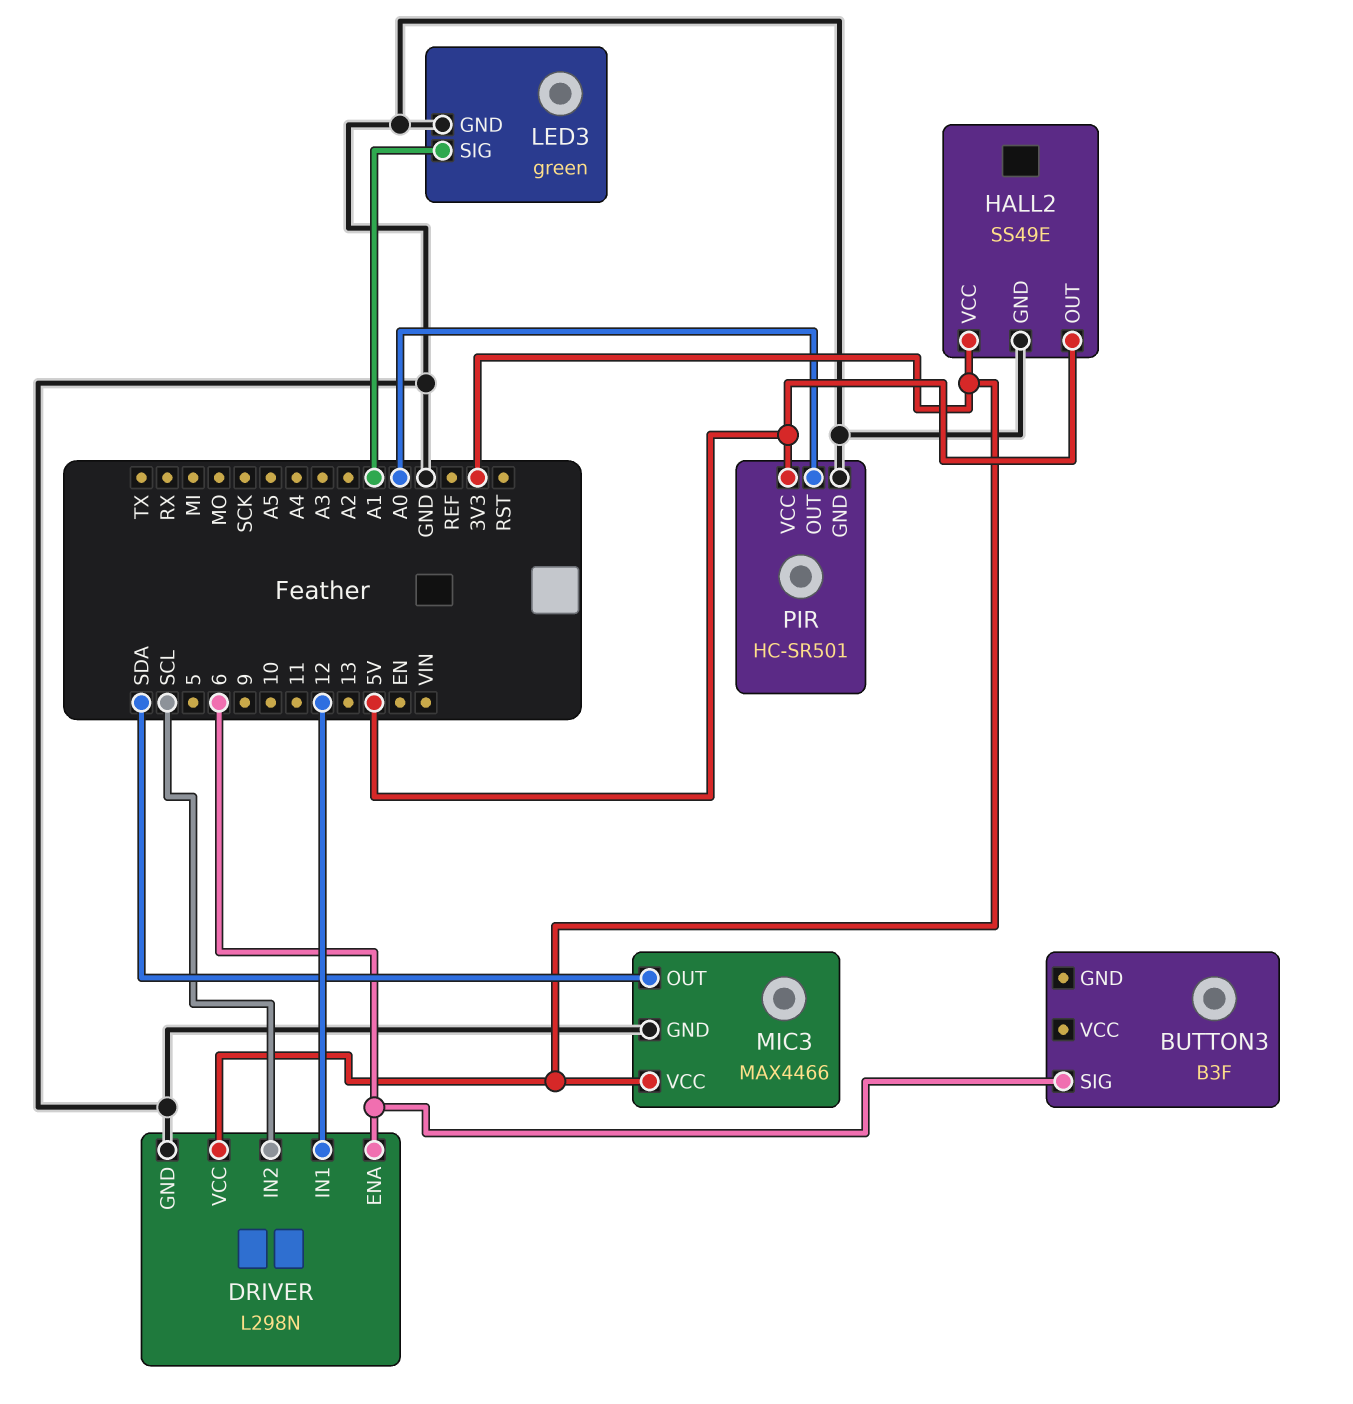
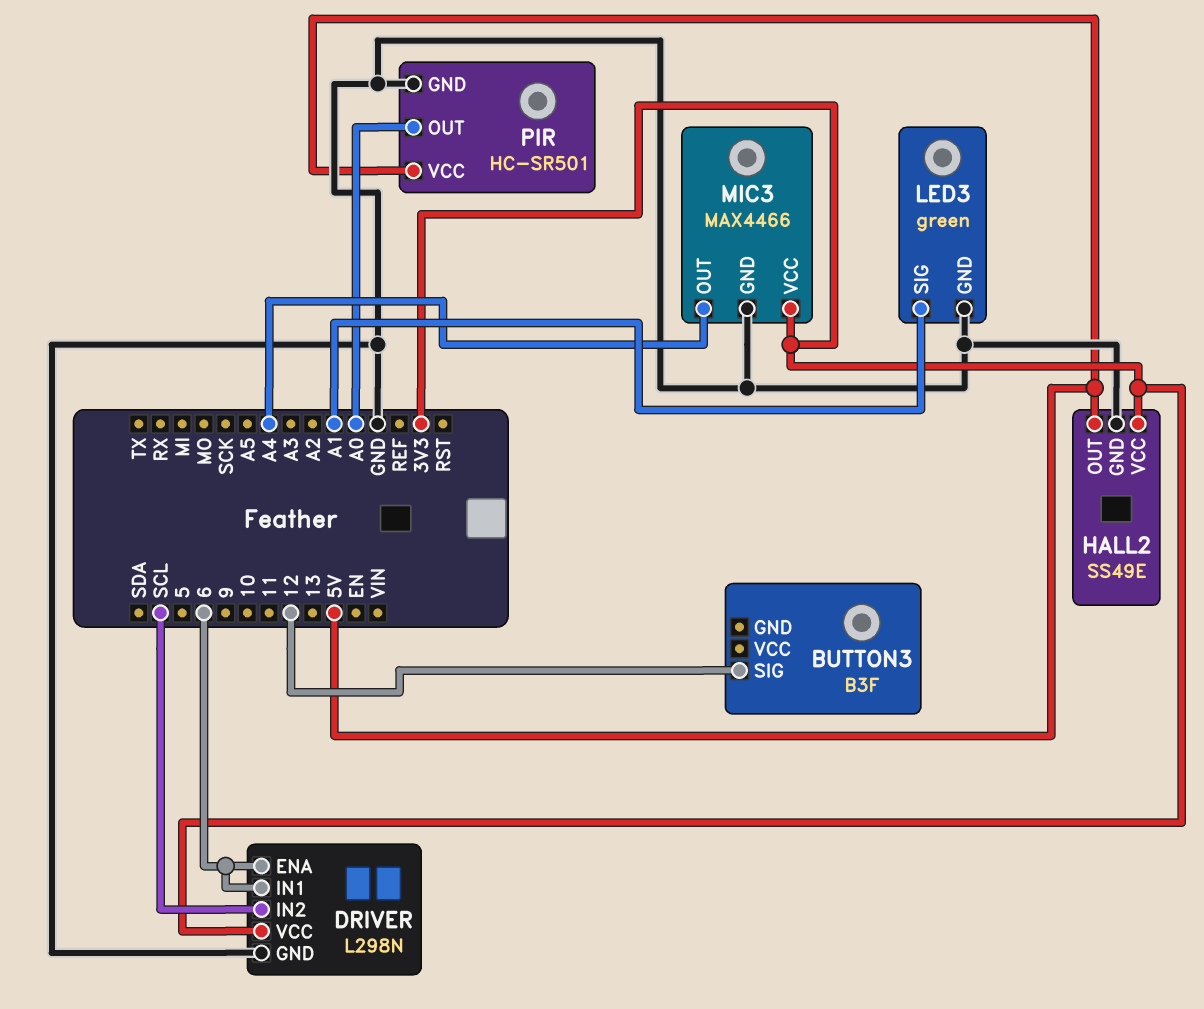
BUTTON3 pin SIG: 6 -> 12
DRIVER pin IN1: 12 -> 6
MIC3 pin OUT: SDA -> A4

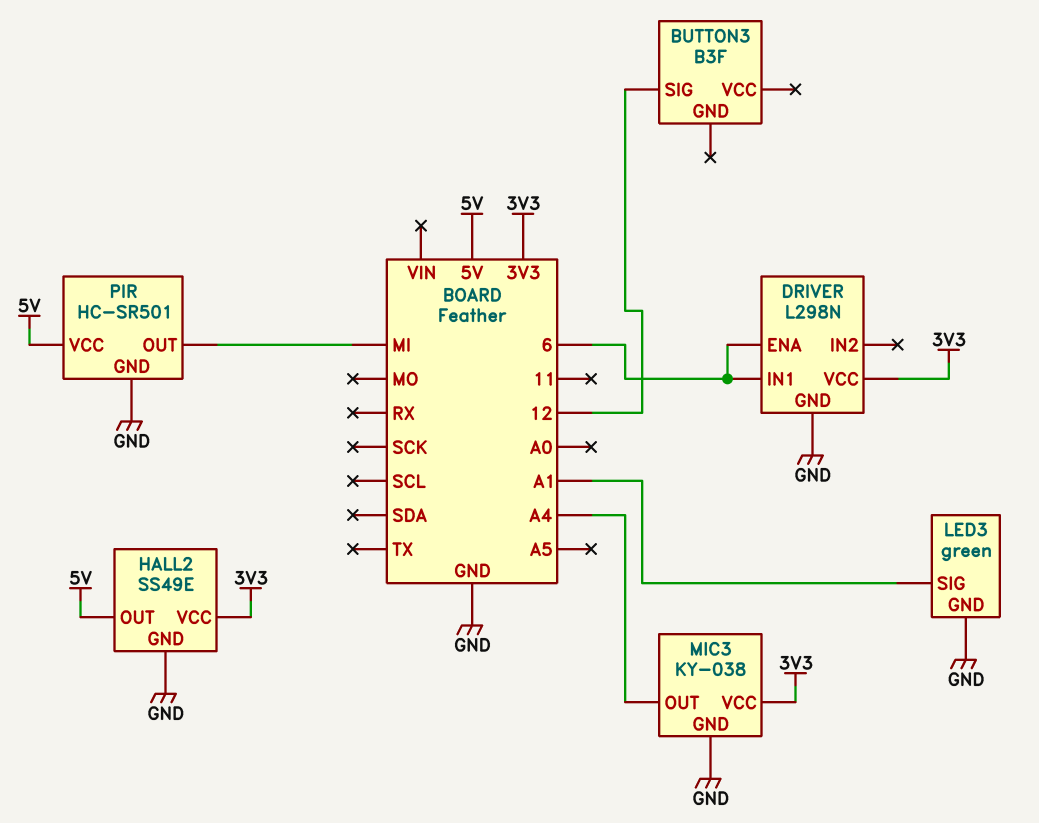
DRIVER pin IN2: SCL -> none
MIC3: MAX4466 -> KY-038
PIR pin OUT: A0 -> MI

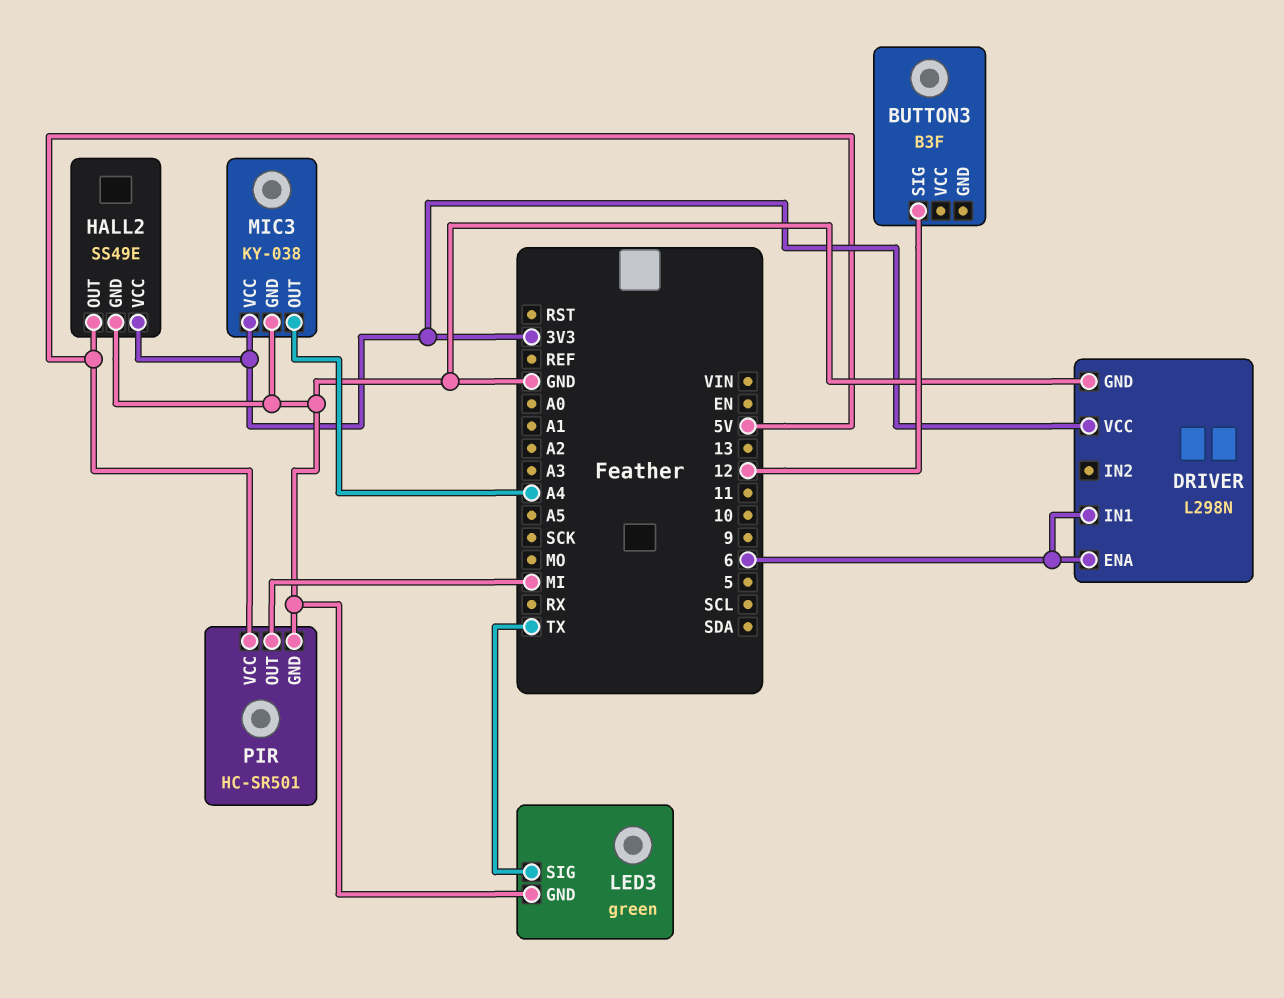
LED3 pin SIG: A1 -> TX

